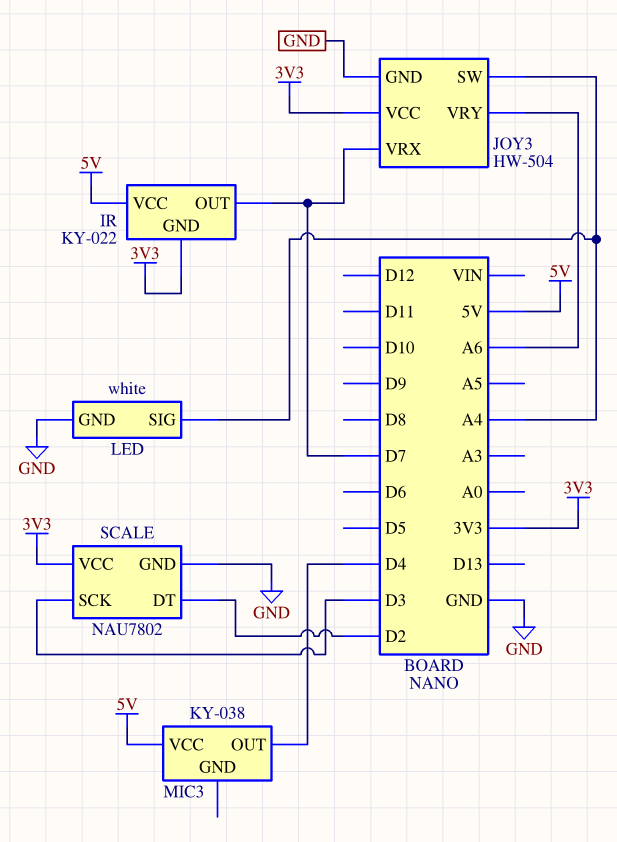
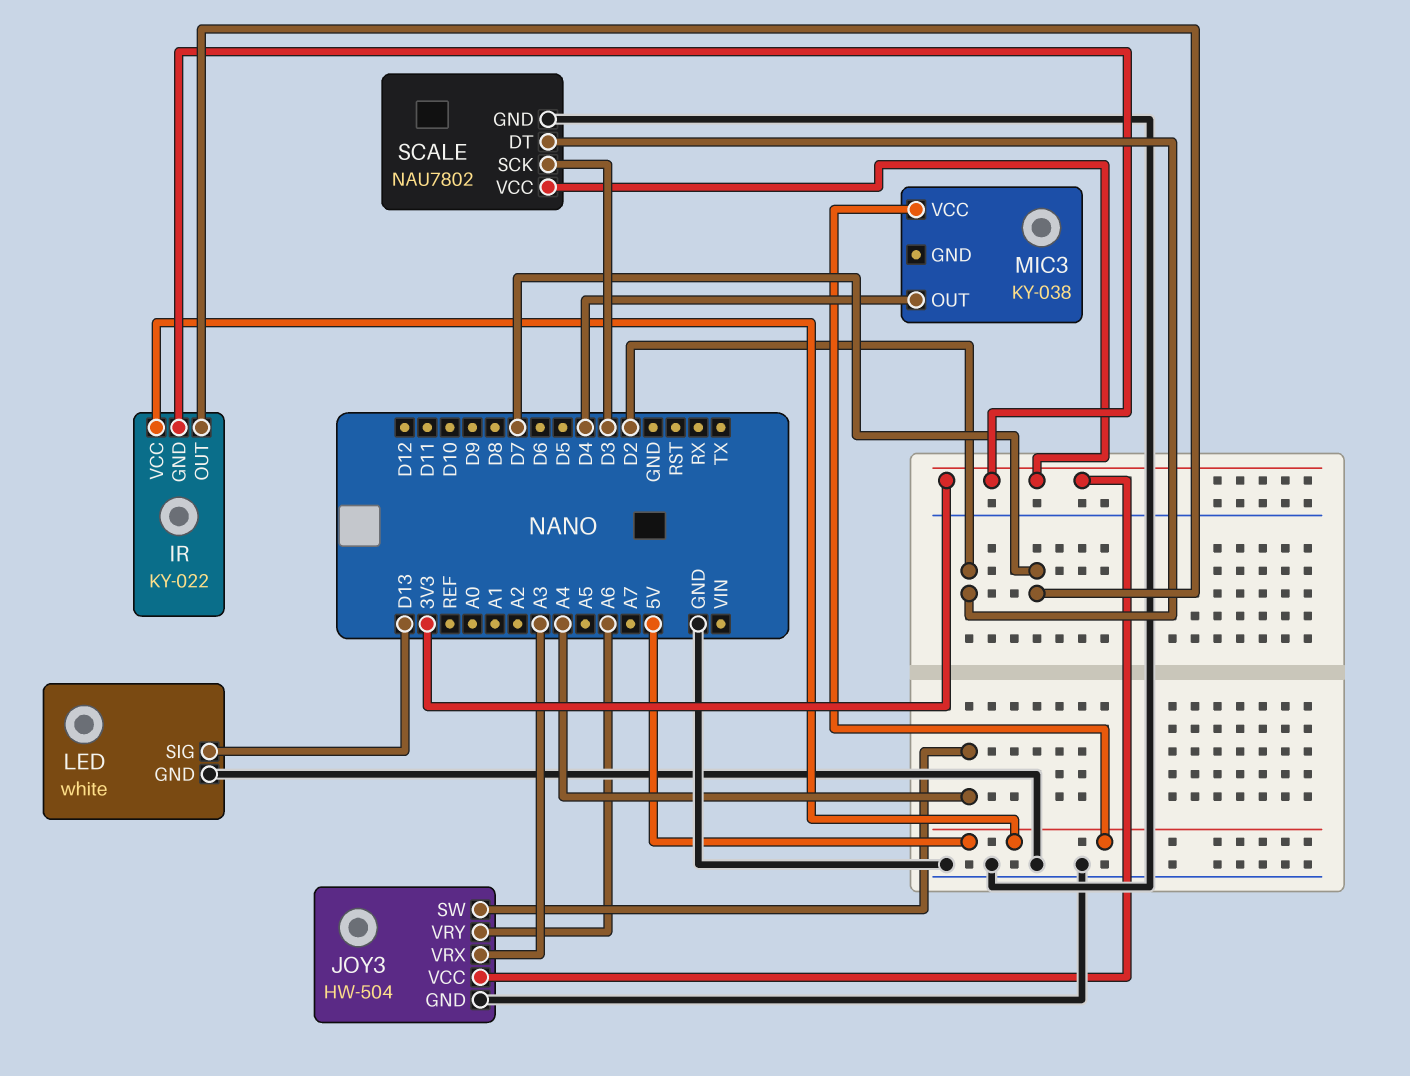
JOY3 pin VRX: D7 -> A3
LED pin SIG: A4 -> D13

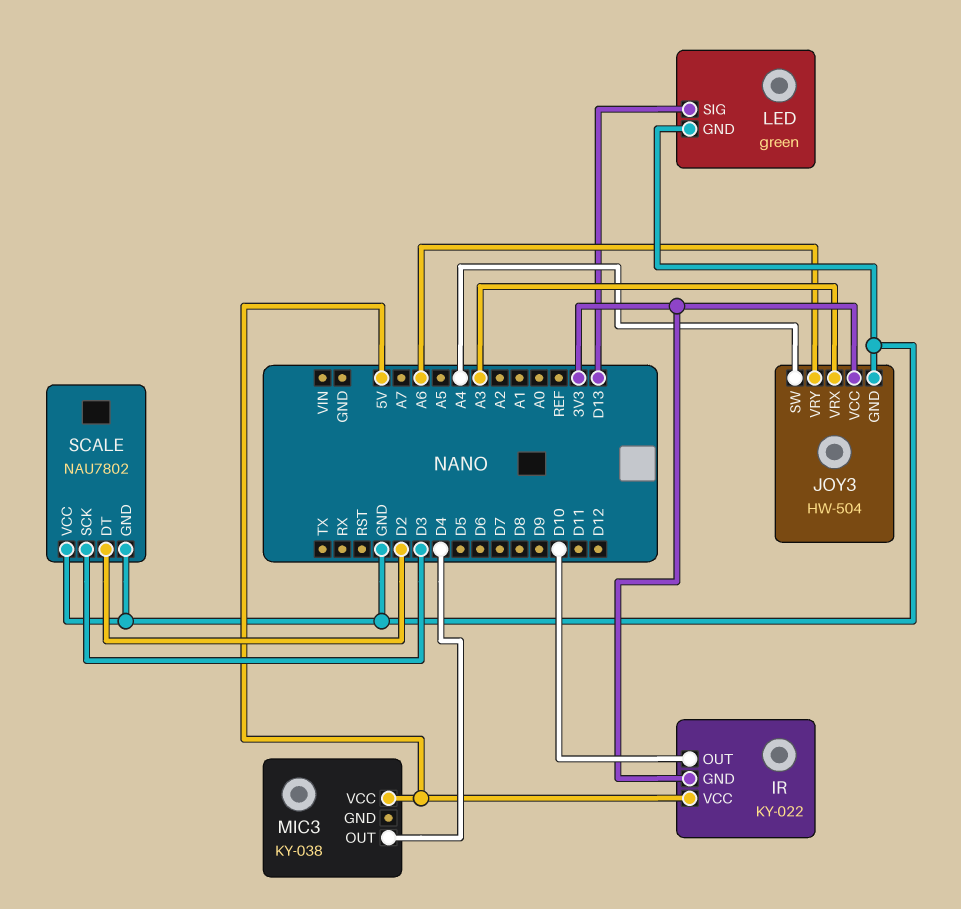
IR pin OUT: D7 -> D10
LED: white -> green
SCALE pin VCC: 3V3 -> GND

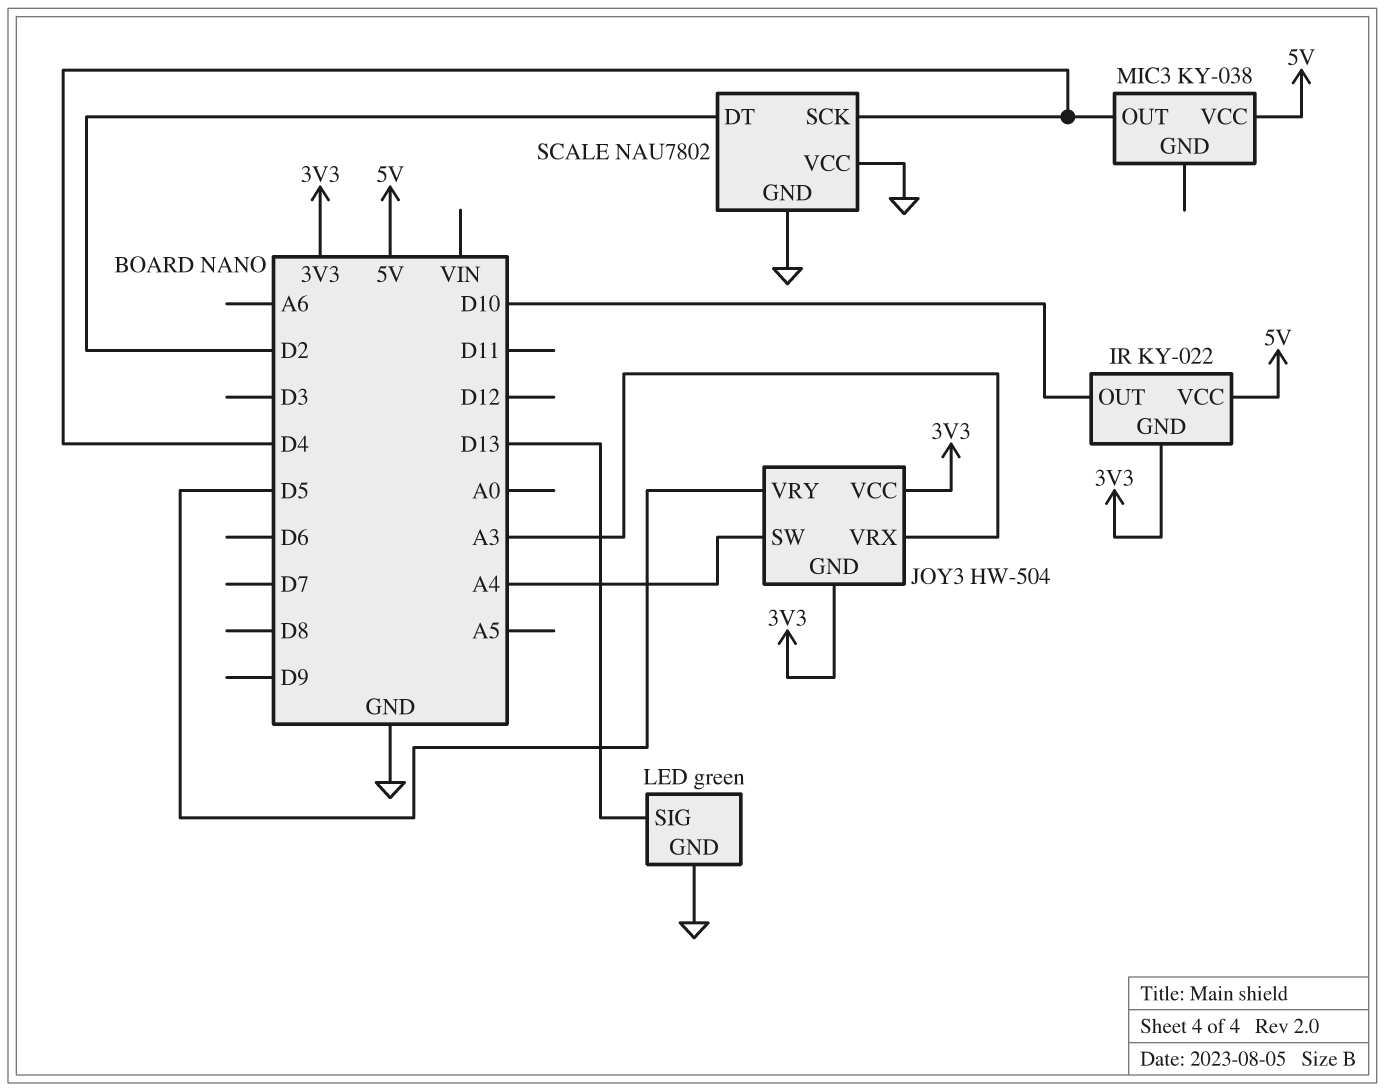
JOY3 pin GND: GND -> 3V3
JOY3 pin VRY: A6 -> D5
SCALE pin SCK: D3 -> D4

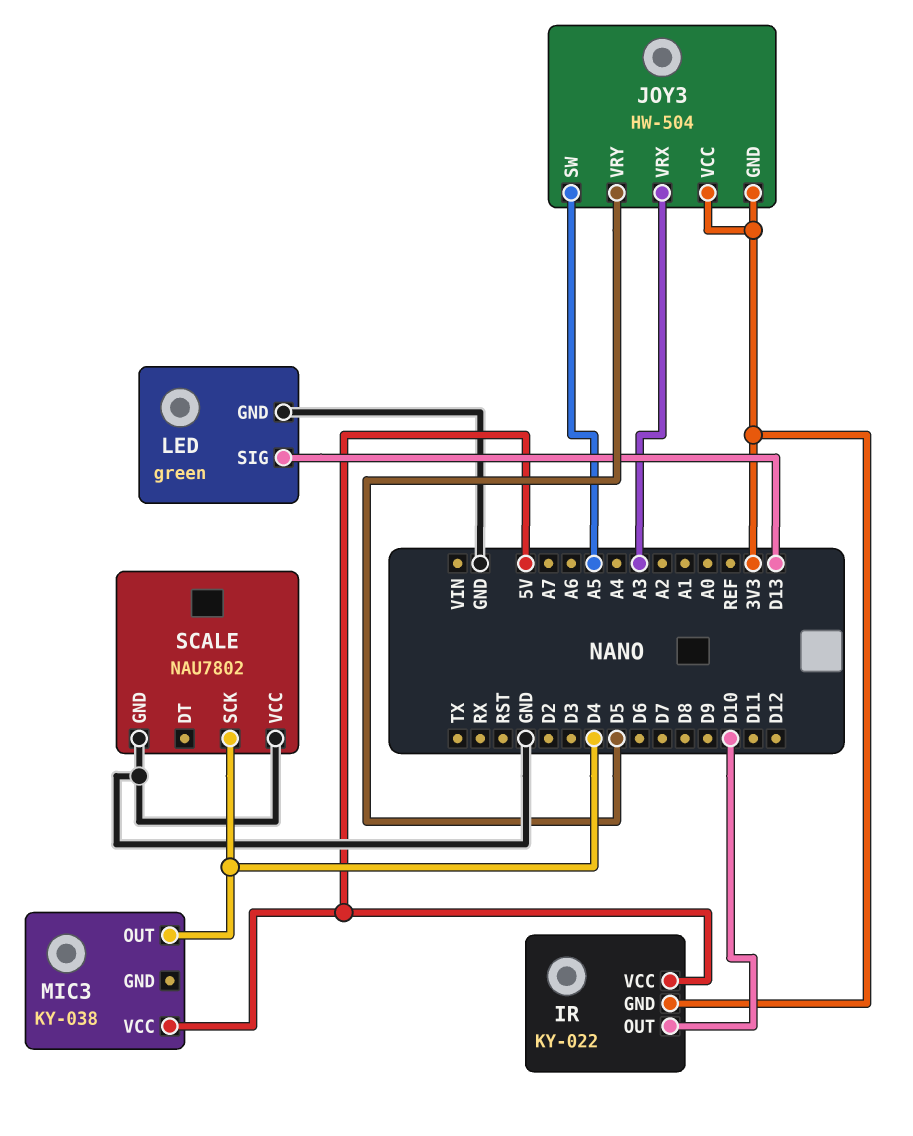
JOY3 pin SW: A4 -> A5
SCALE pin DT: D2 -> none

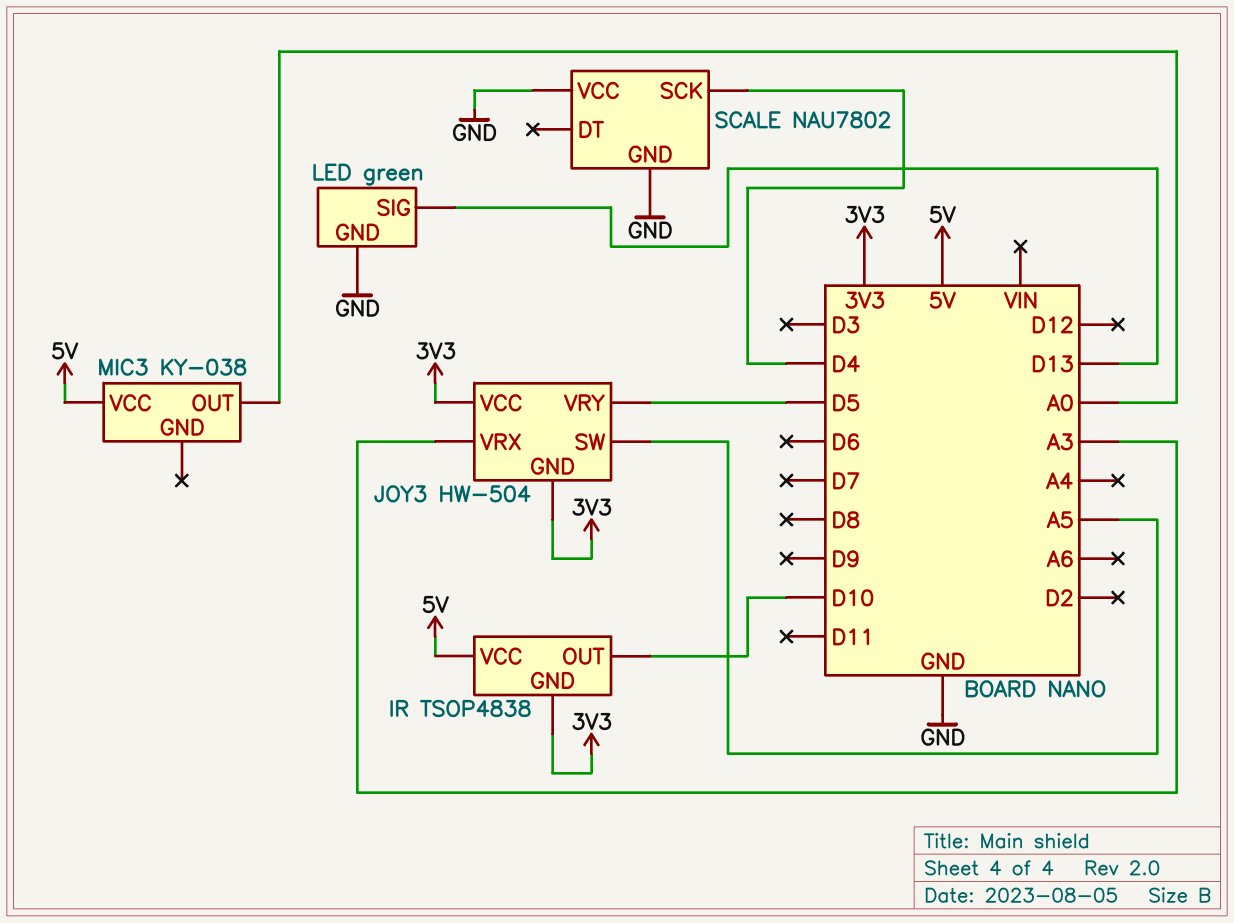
IR: KY-022 -> TSOP4838
MIC3 pin OUT: D4 -> A0

